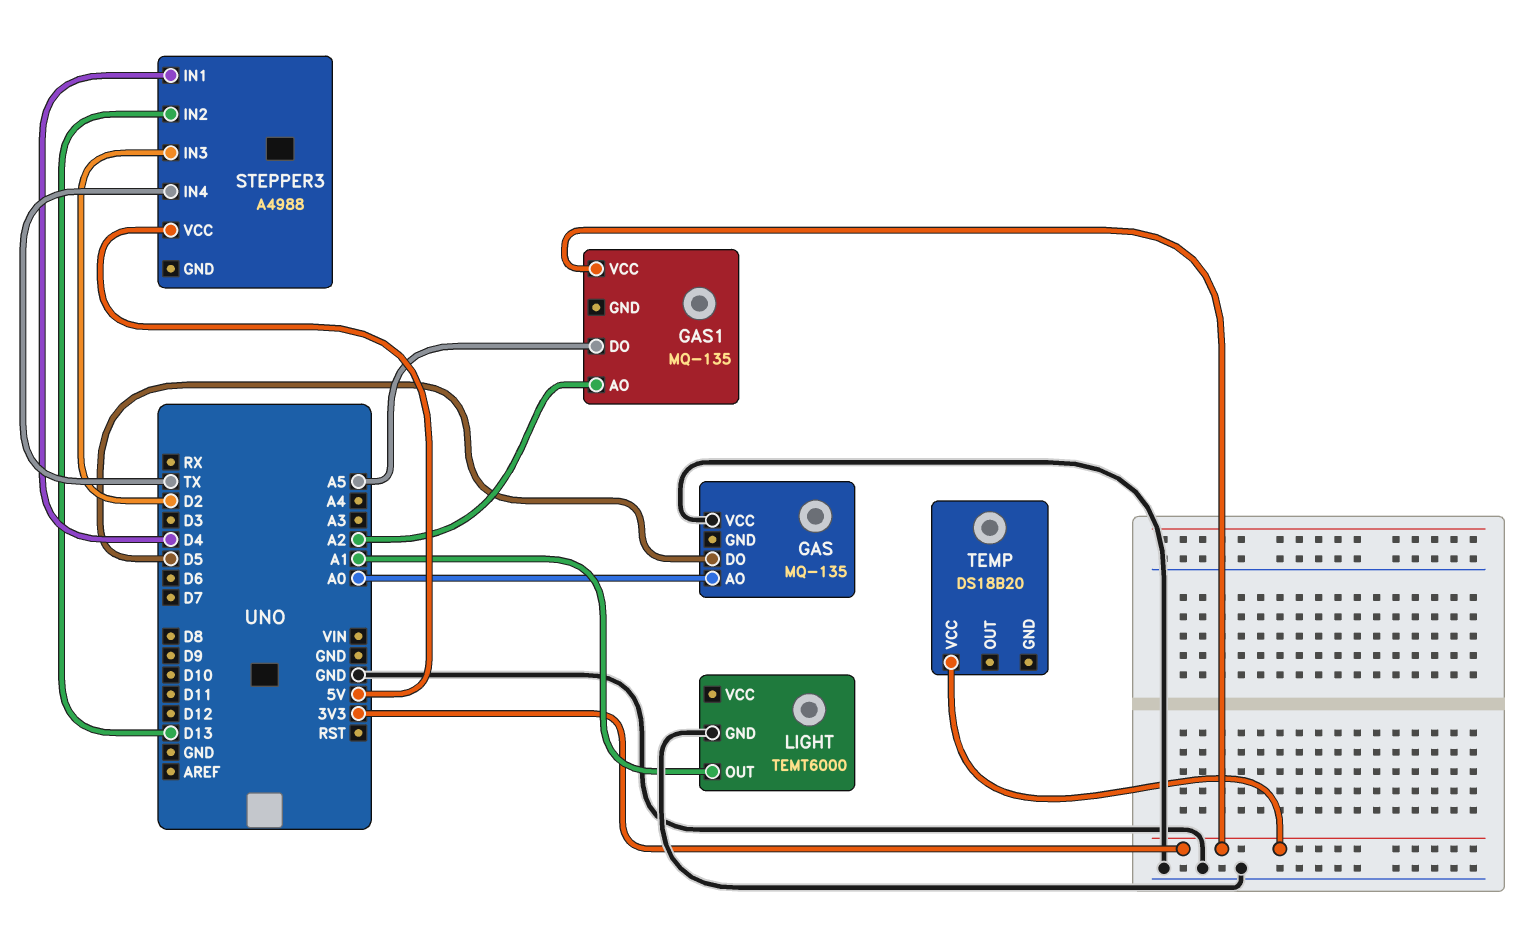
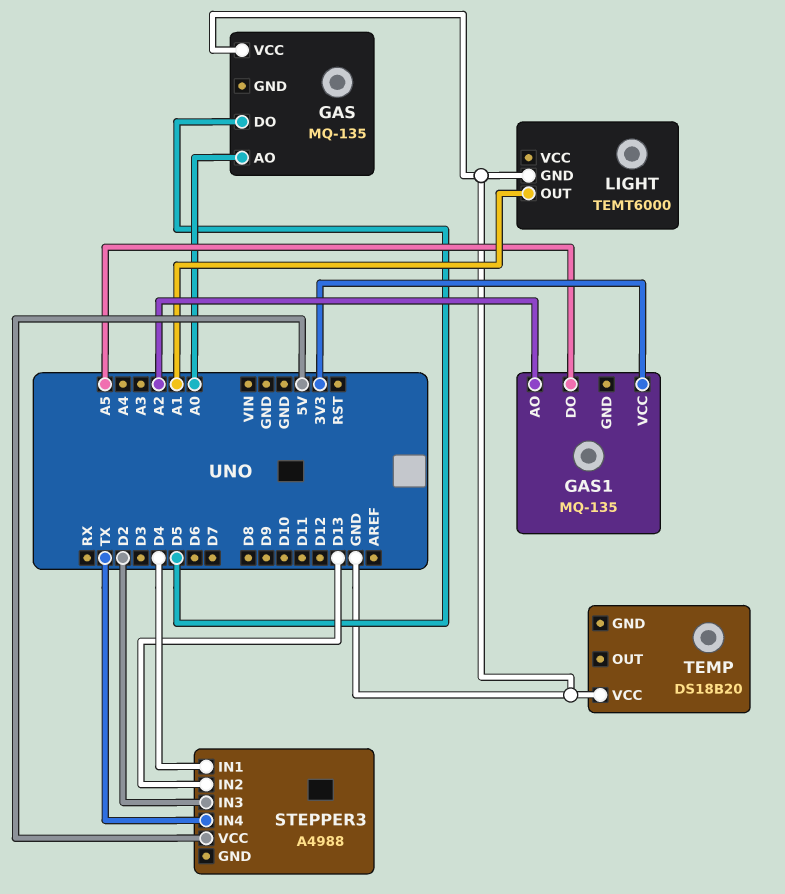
TEMP pin VCC: 3V3 -> GND

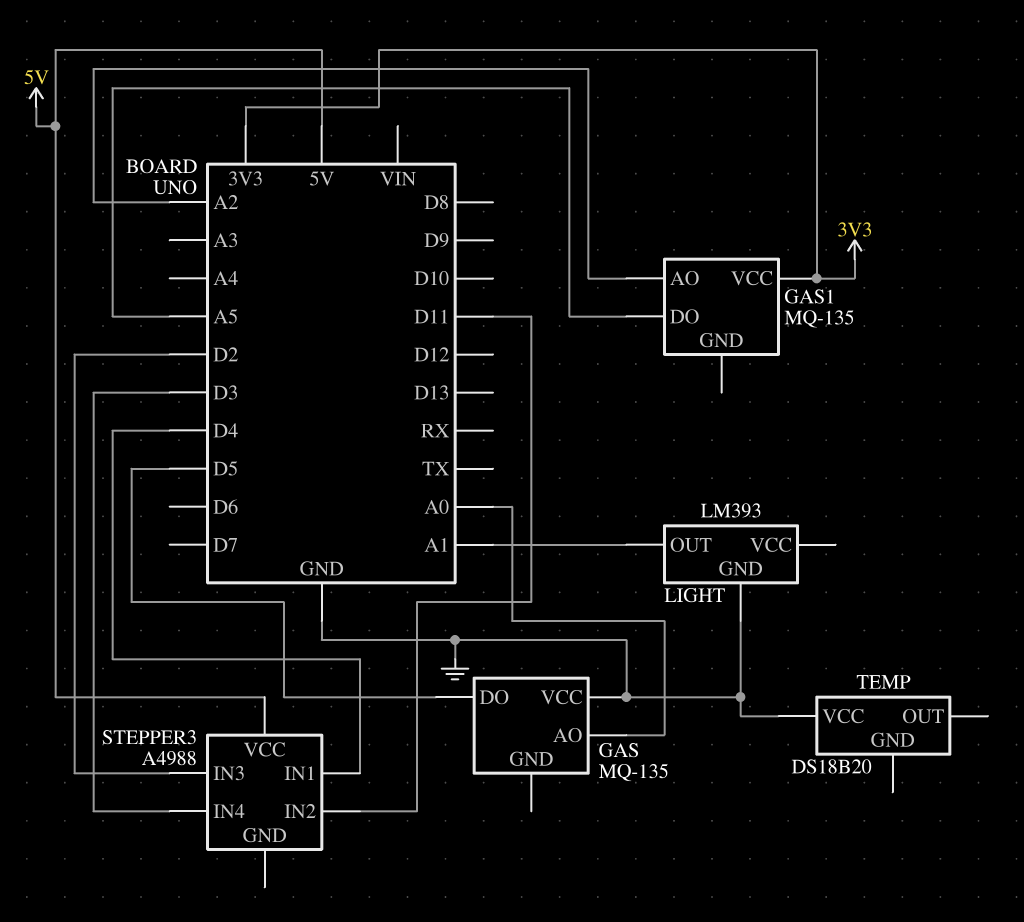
LIGHT: TEMT6000 -> LM393
STEPPER3 pin IN2: D13 -> D11
STEPPER3 pin IN4: TX -> D3

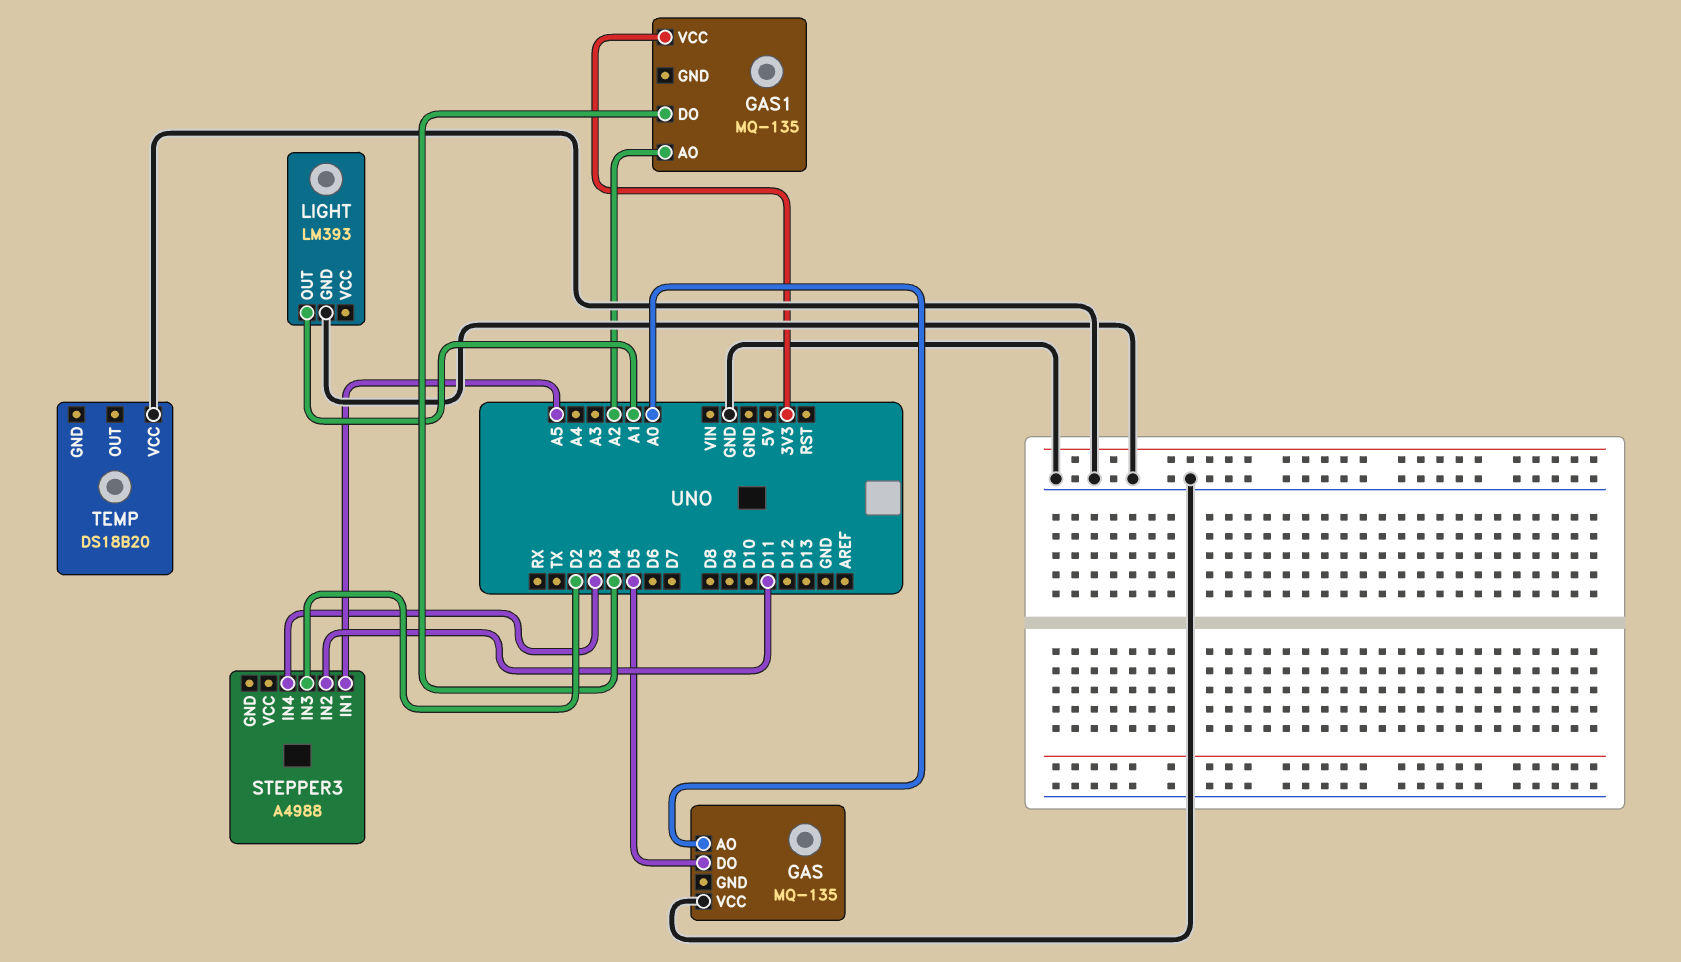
GAS1 pin DO: A5 -> D4
STEPPER3 pin IN1: D4 -> A5
STEPPER3 pin VCC: 5V -> none

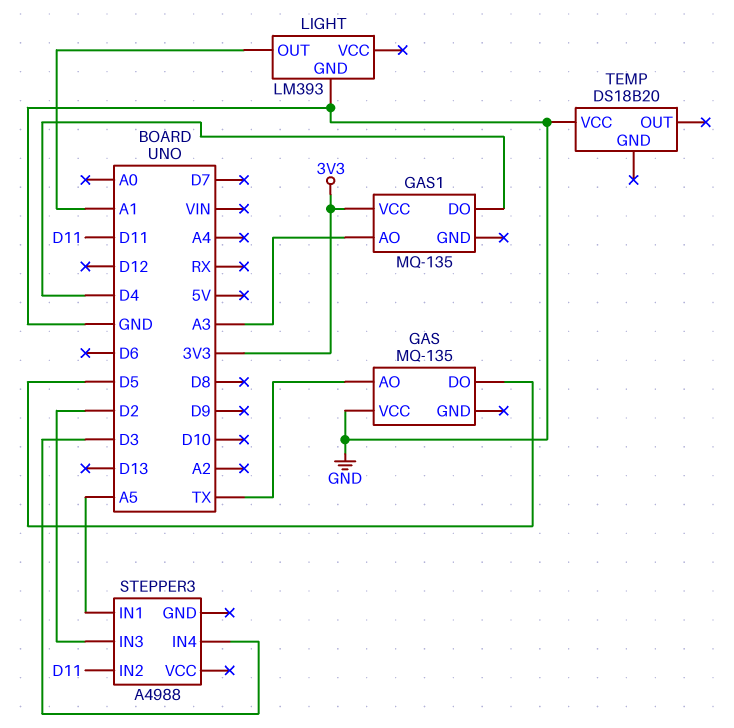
GAS pin AO: A0 -> TX
GAS1 pin AO: A2 -> A3

